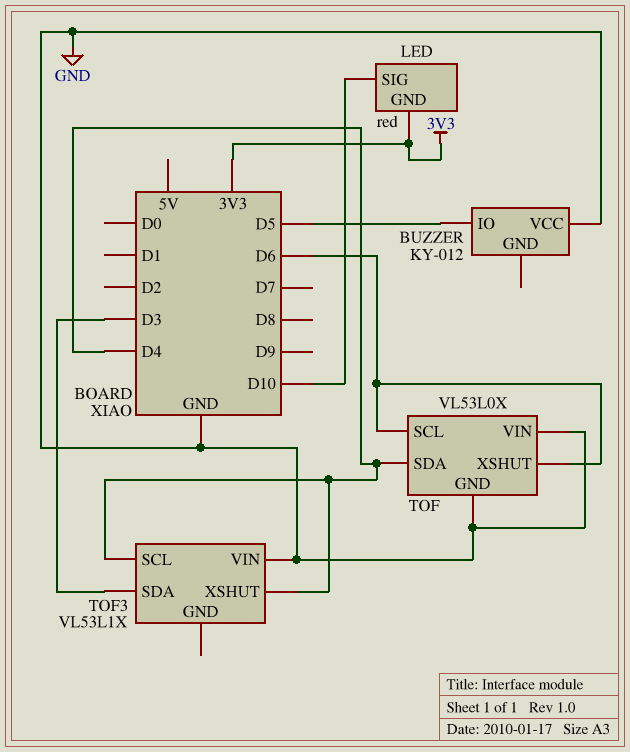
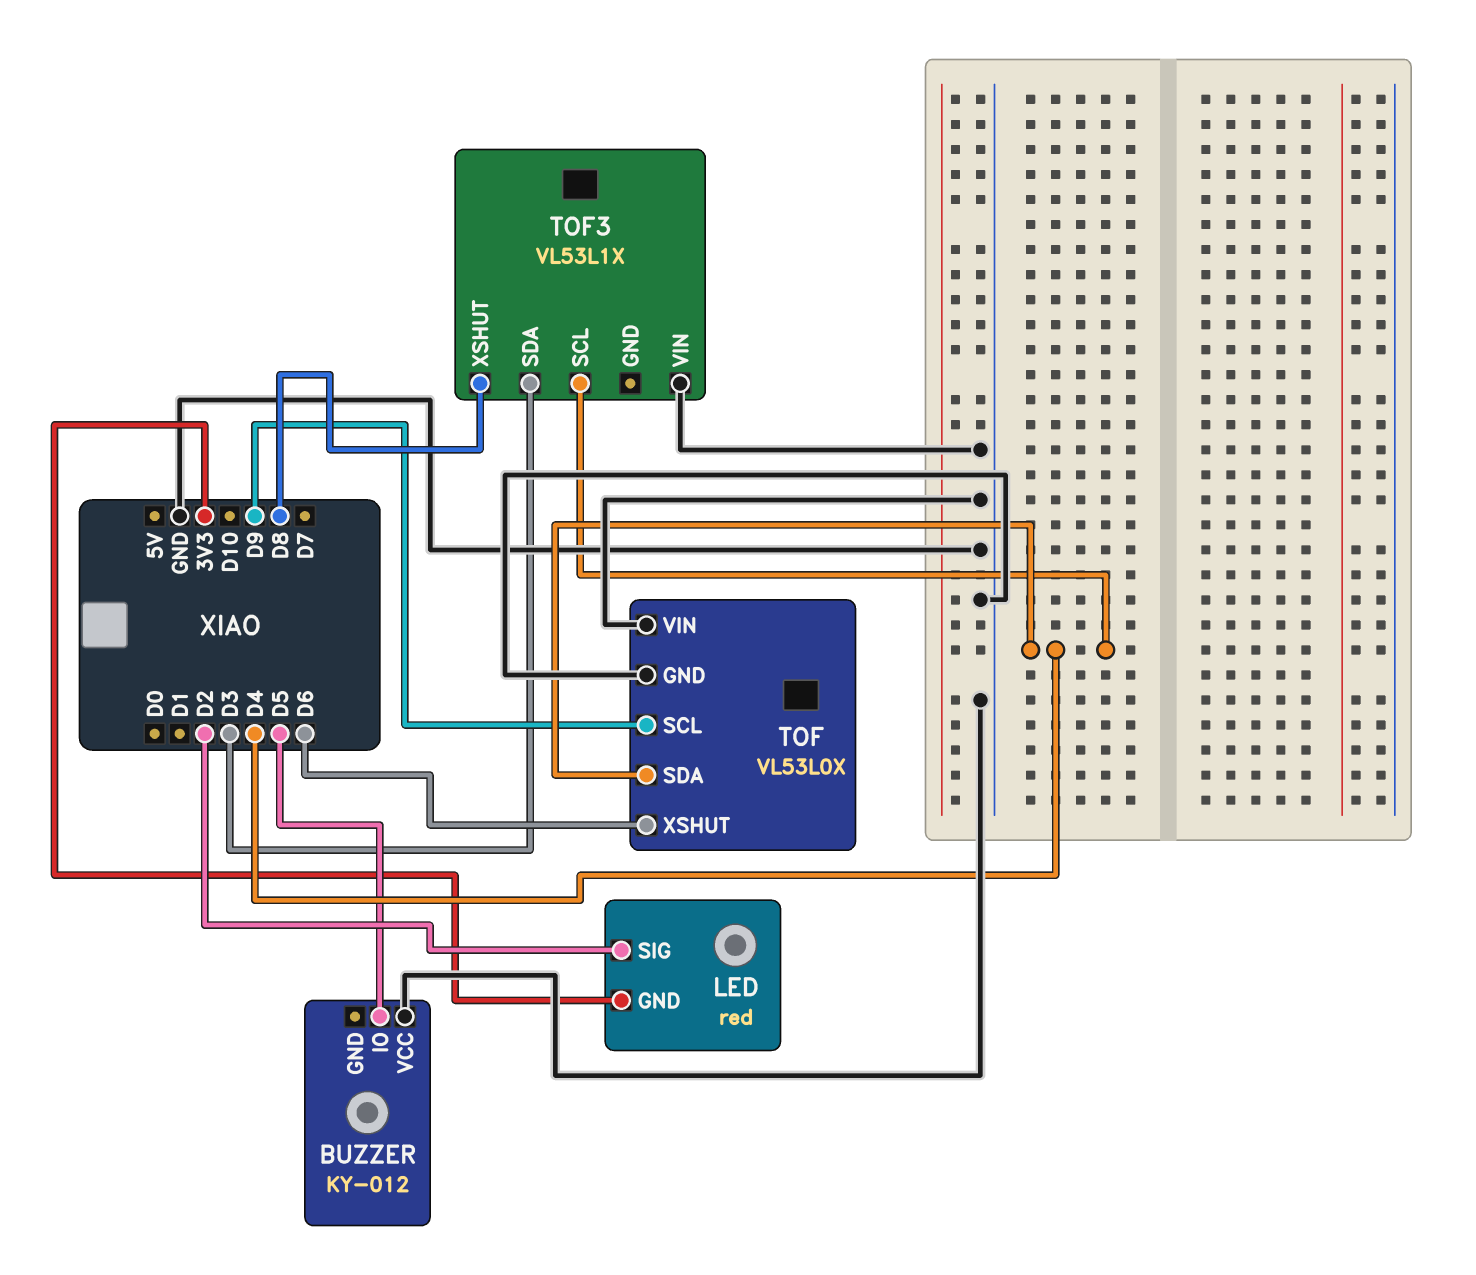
LED pin SIG: D10 -> D2
TOF pin SCL: D6 -> D9
TOF3 pin XSHUT: D4 -> D8

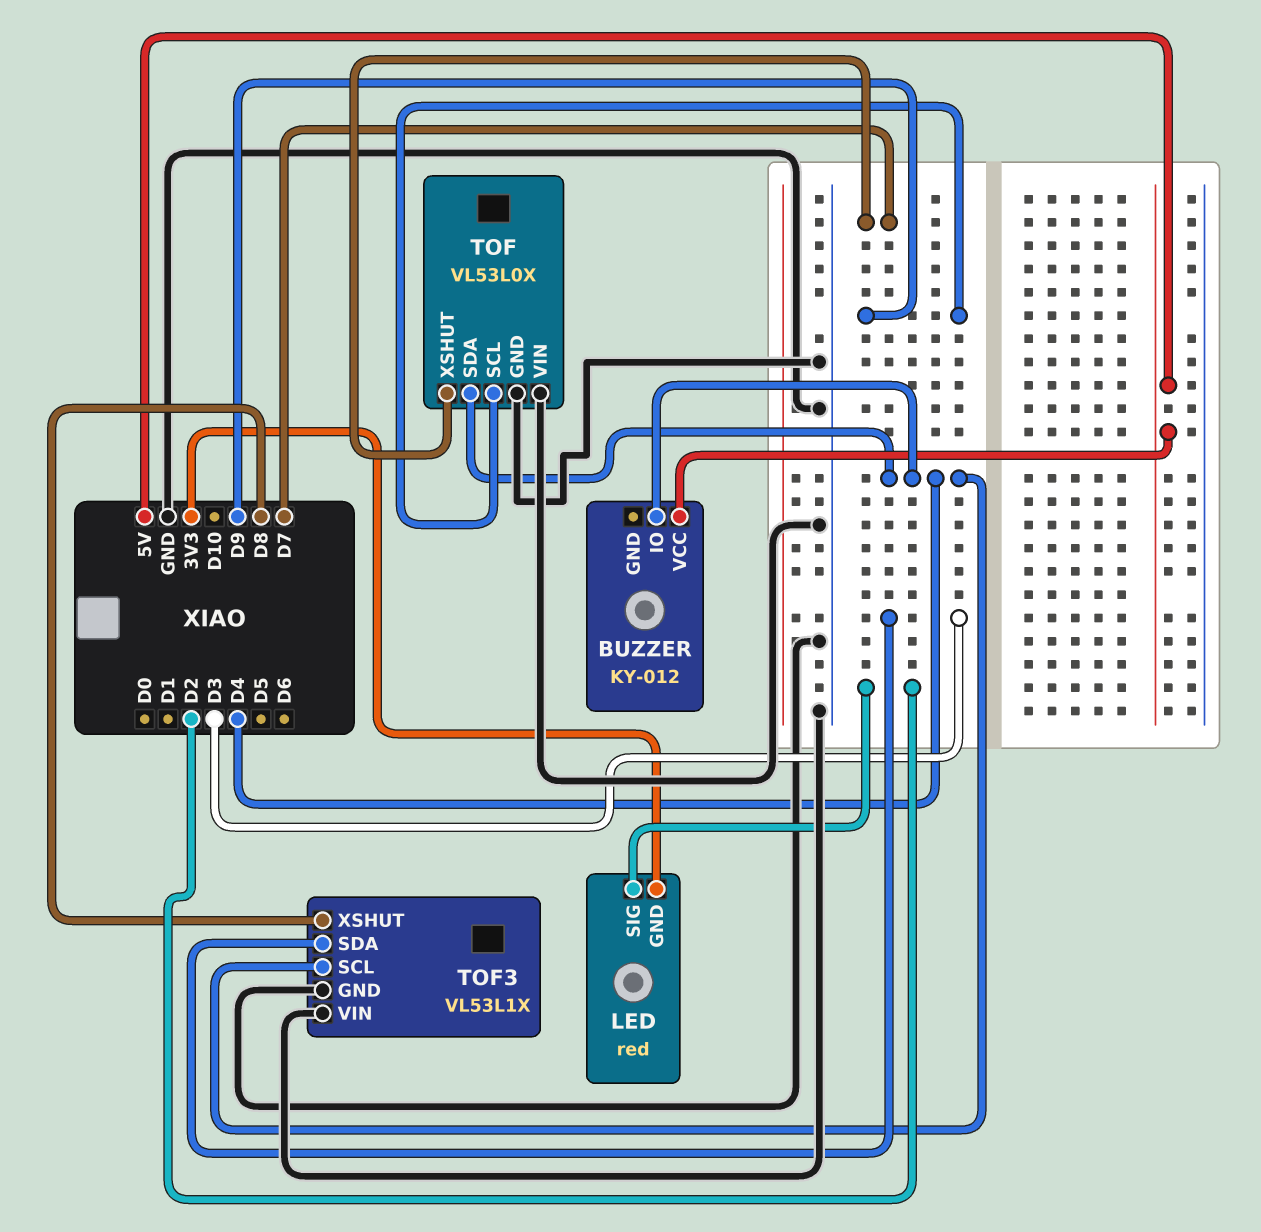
BUZZER pin IO: D5 -> D4
BUZZER pin VCC: GND -> 5V
TOF pin XSHUT: D6 -> D7
TOF3 pin GND: none -> GND

